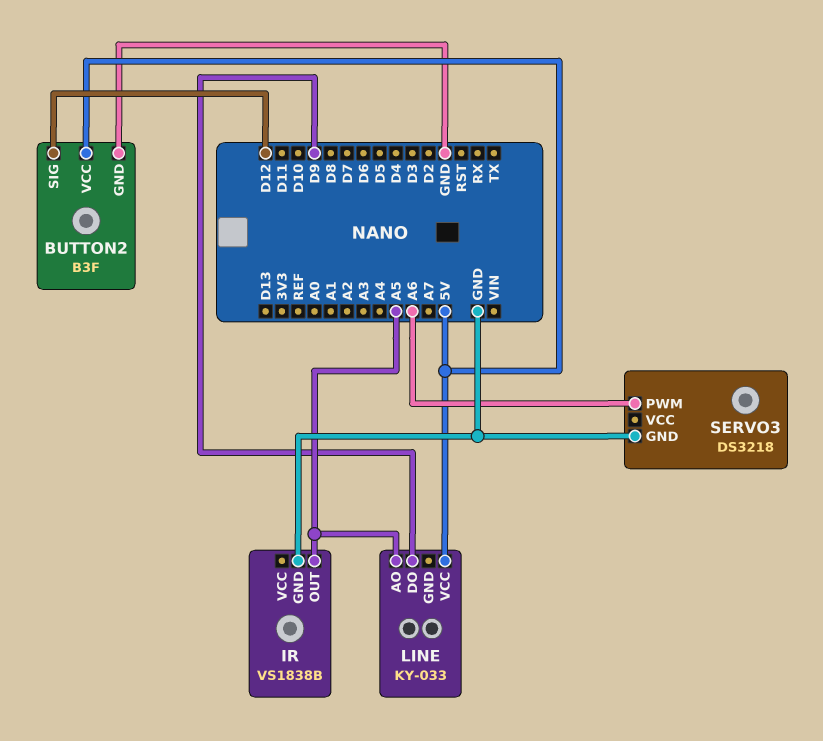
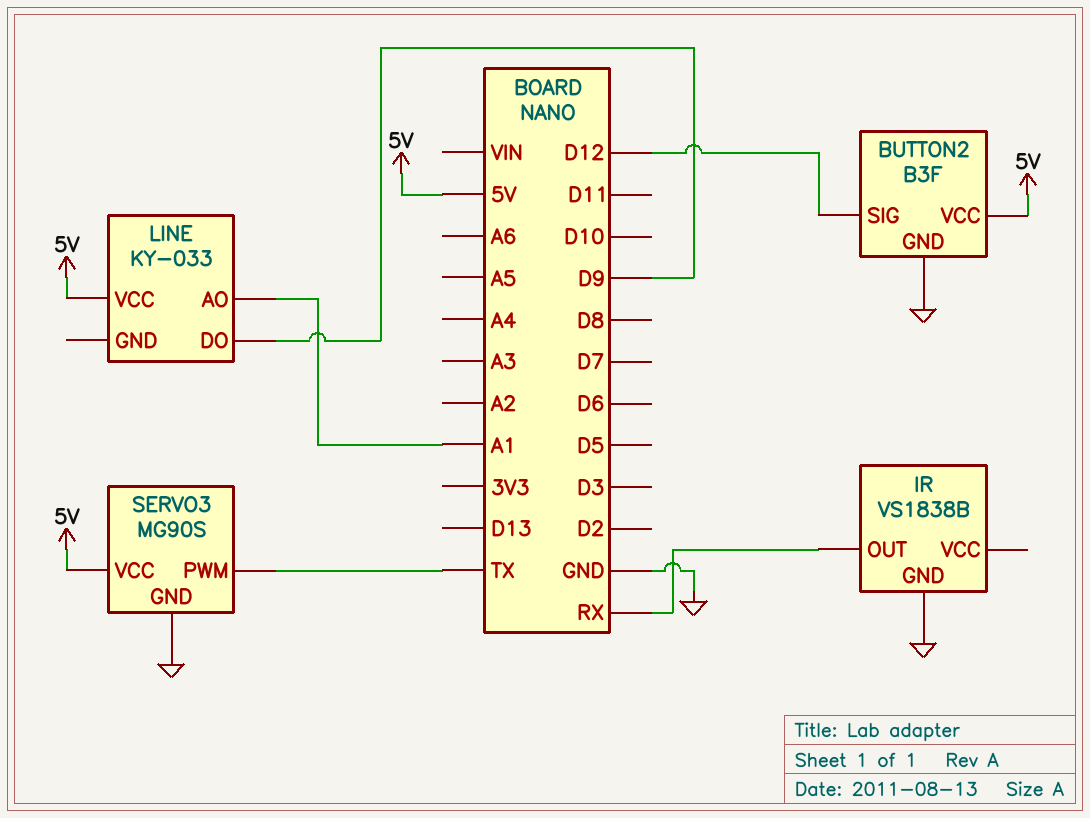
IR pin OUT: A5 -> RX
LINE pin AO: A5 -> A1
SERVO3: DS3218 -> MG90S
SERVO3 pin PWM: A6 -> TX
SERVO3 pin VCC: none -> 5V

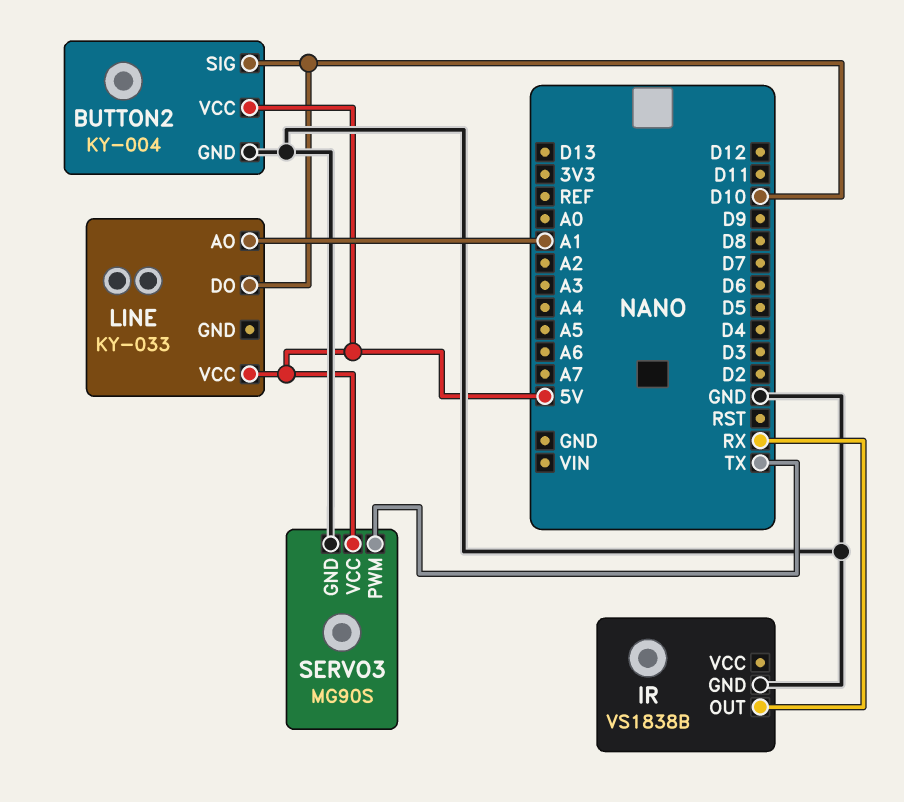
BUTTON2: B3F -> KY-004
BUTTON2 pin SIG: D12 -> D10
LINE pin DO: D9 -> D10

